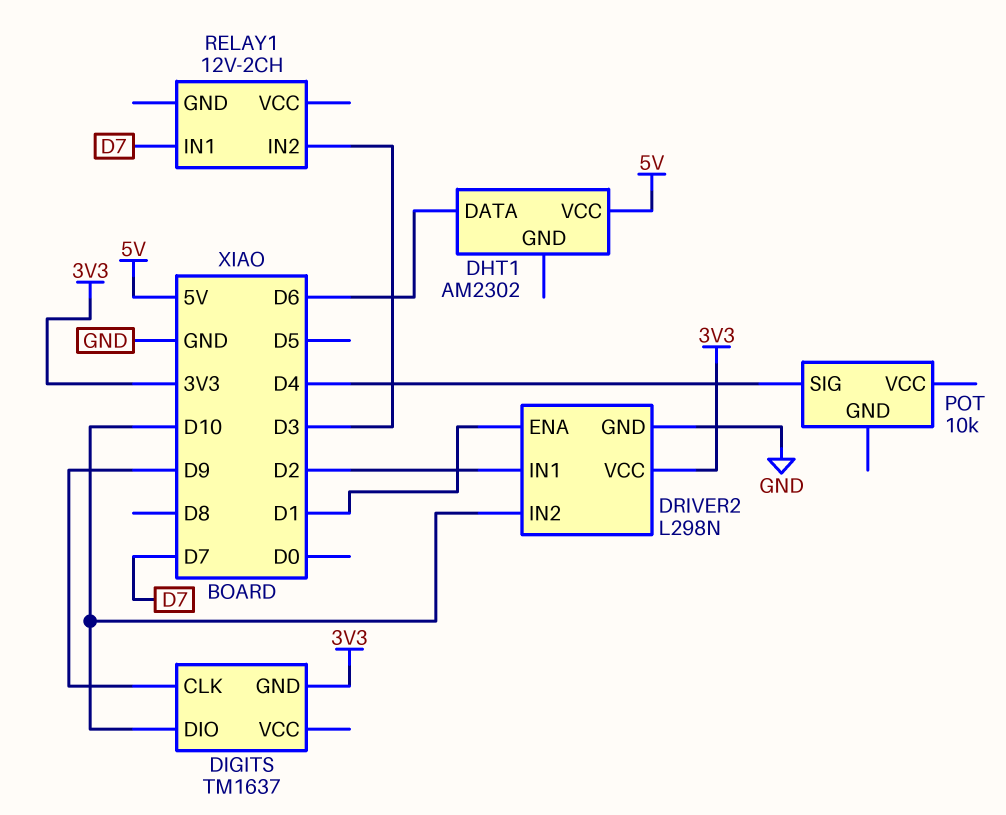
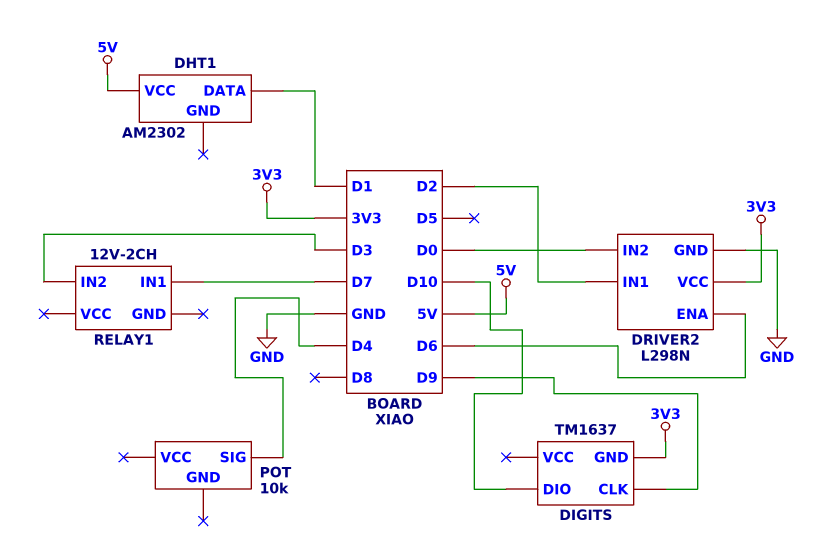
DHT1 pin DATA: D6 -> D1
DRIVER2 pin ENA: D1 -> D6
DRIVER2 pin IN2: D10 -> D0

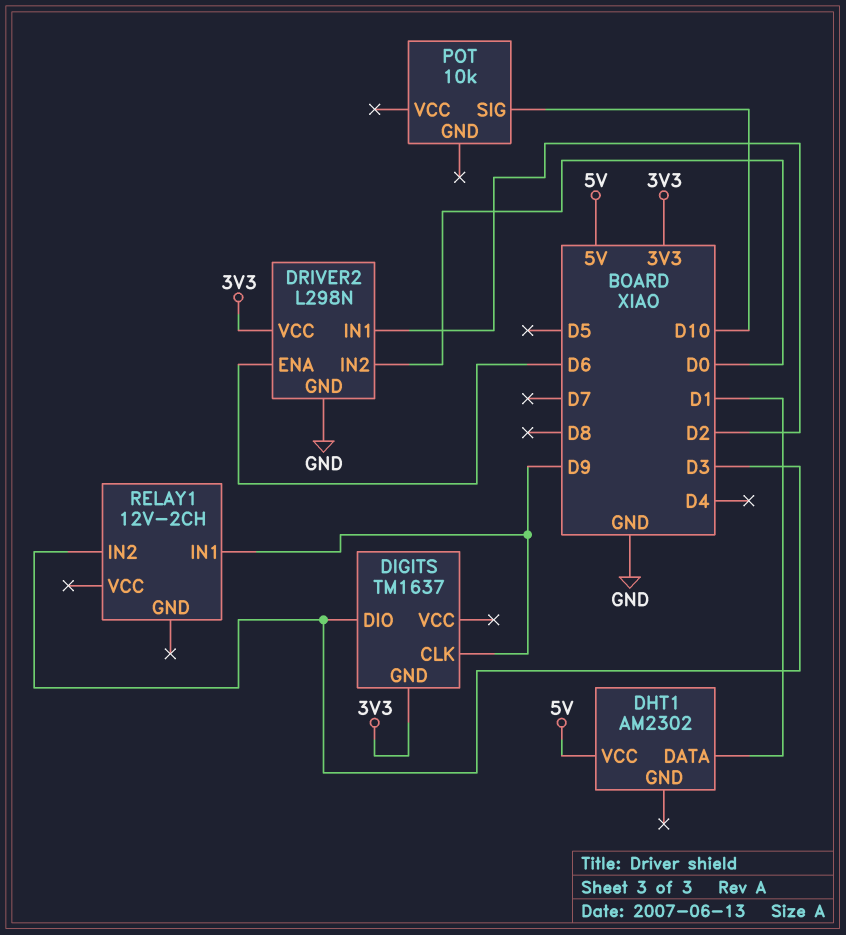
DIGITS pin DIO: D10 -> D3
POT pin SIG: D4 -> D10
RELAY1 pin IN1: D7 -> D9

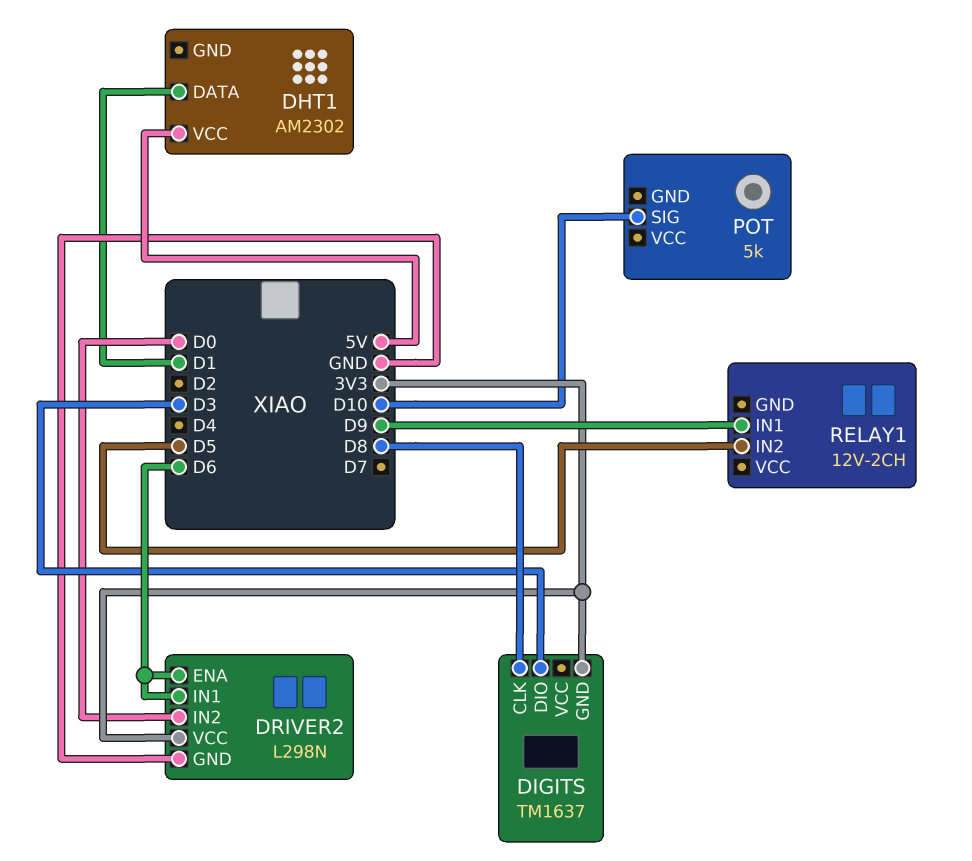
DIGITS pin CLK: D9 -> D8
DRIVER2 pin IN1: D2 -> D6
POT: 10k -> 5k
RELAY1 pin IN2: D3 -> D5

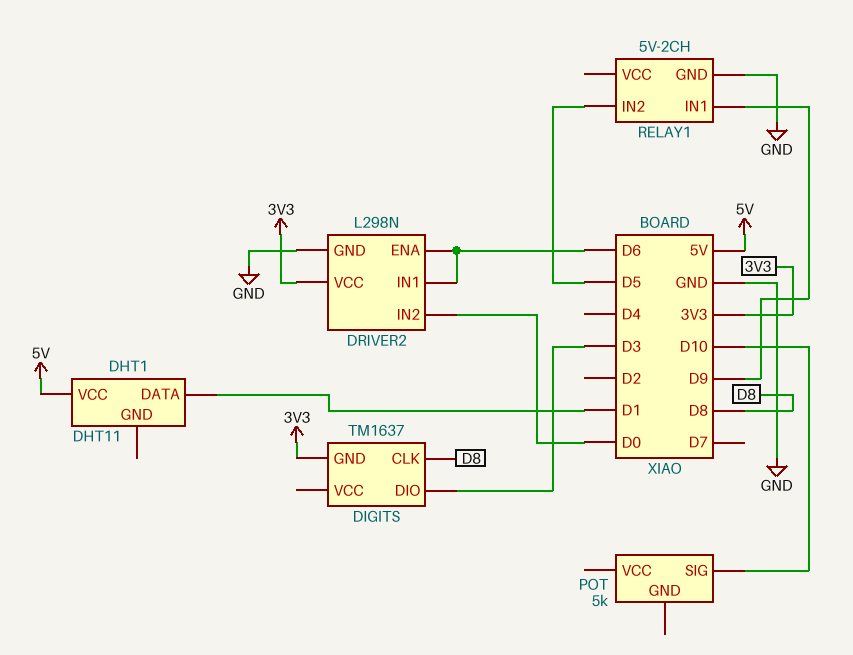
DHT1: AM2302 -> DHT11
RELAY1: 12V-2CH -> 5V-2CH
RELAY1 pin GND: none -> GND

